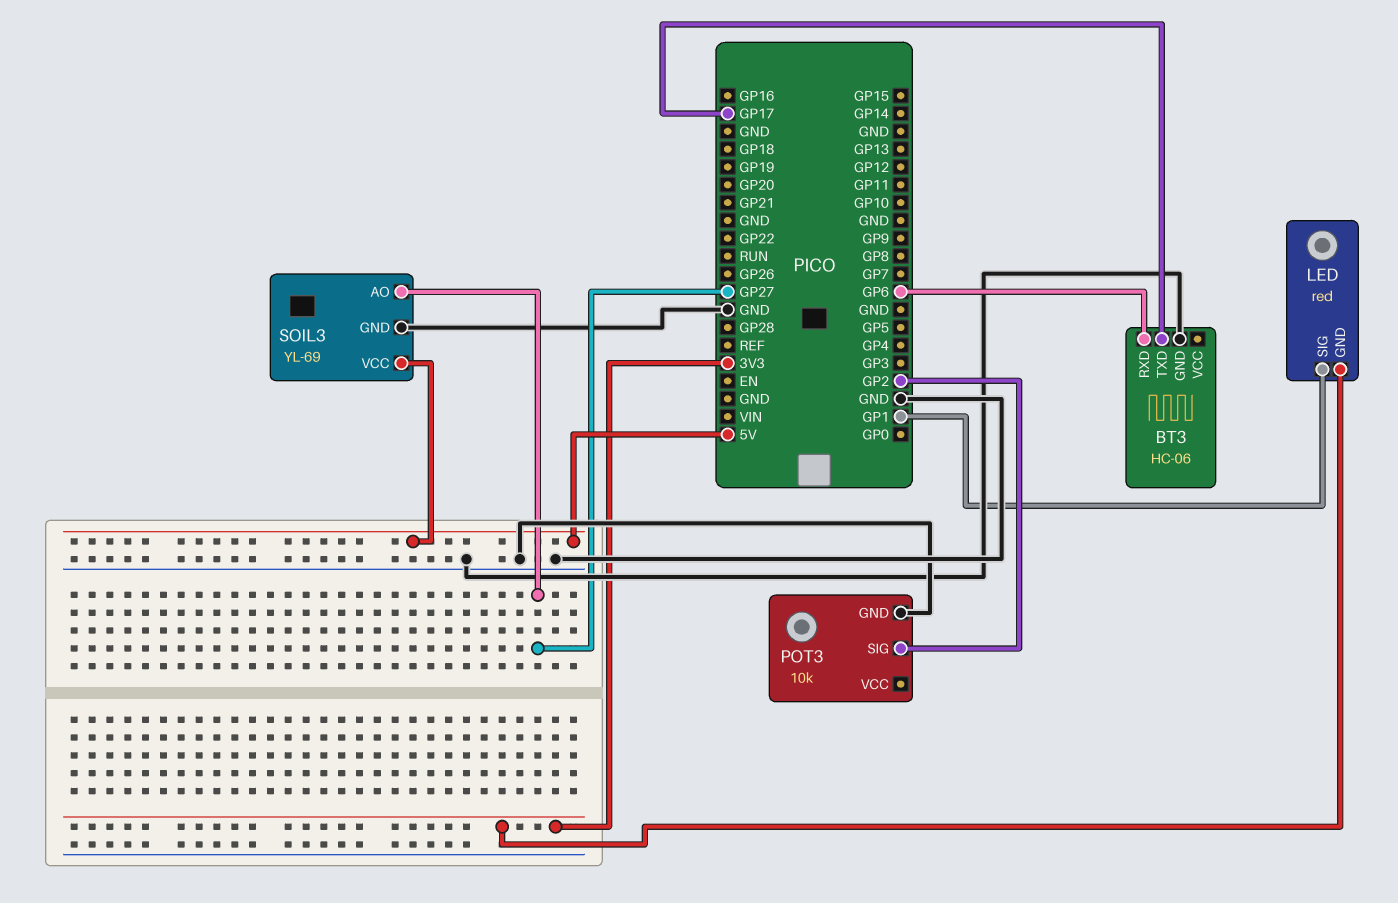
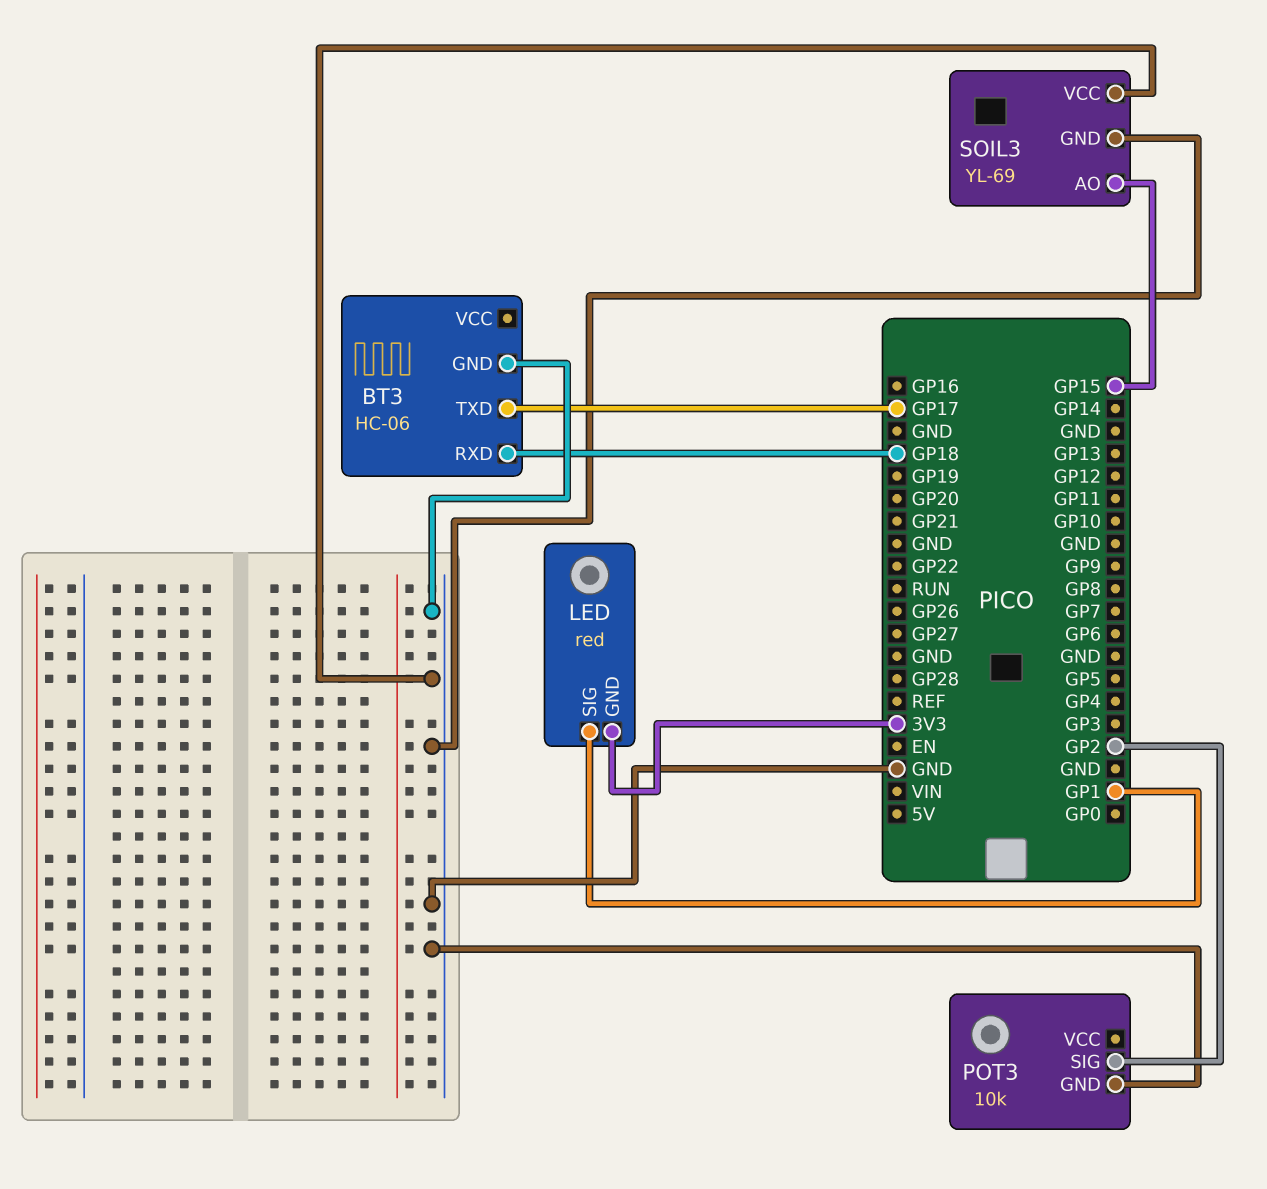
BT3 pin RXD: GP6 -> GP18
SOIL3 pin AO: GP27 -> GP15
SOIL3 pin VCC: 5V -> GND

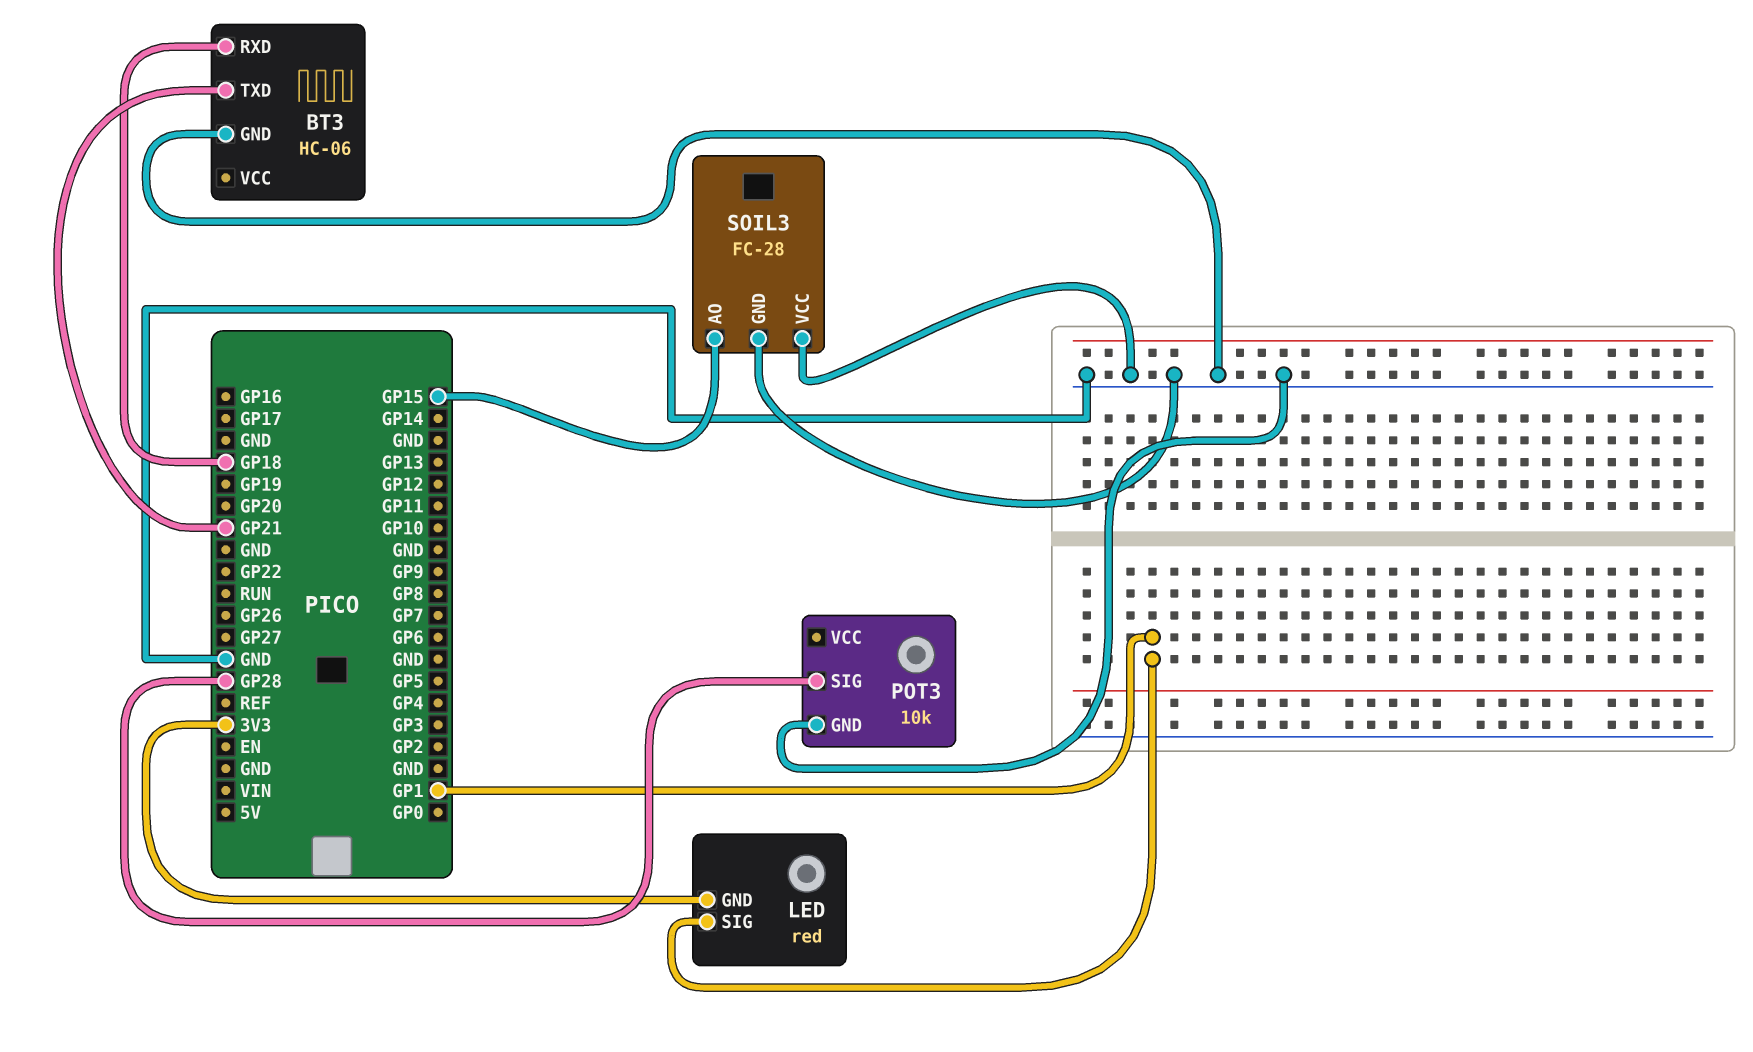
BT3 pin TXD: GP17 -> GP21
POT3 pin SIG: GP2 -> GP28
SOIL3: YL-69 -> FC-28

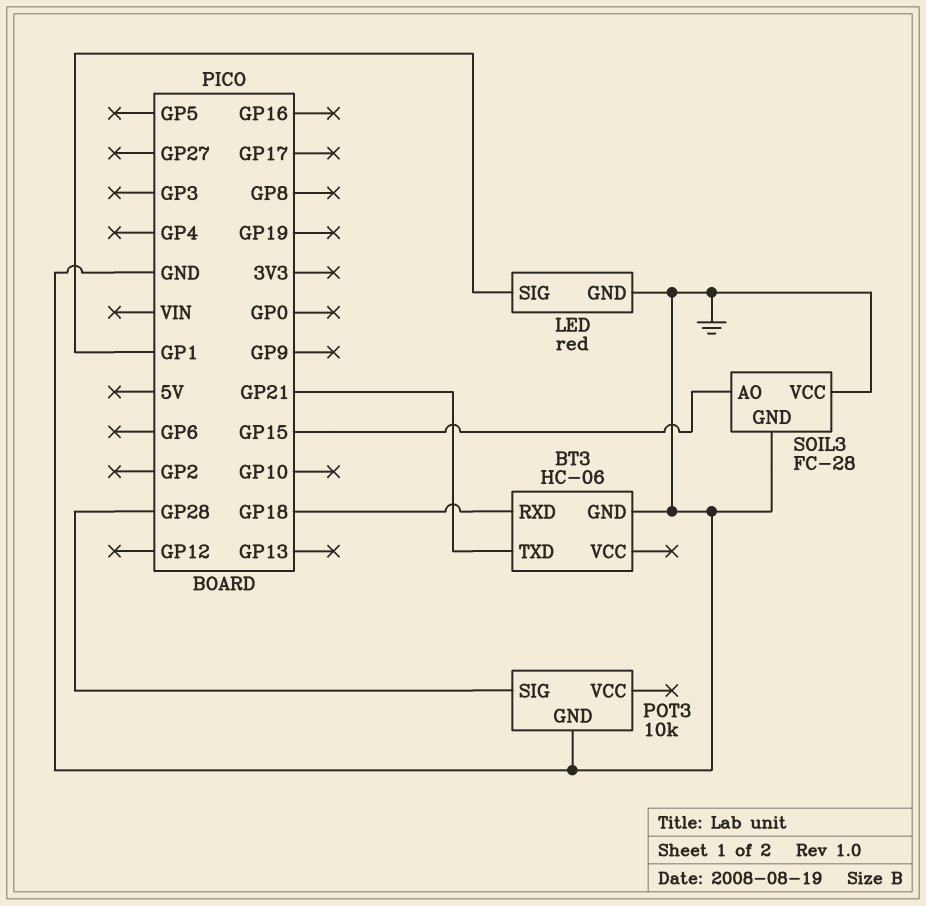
LED pin GND: 3V3 -> GND

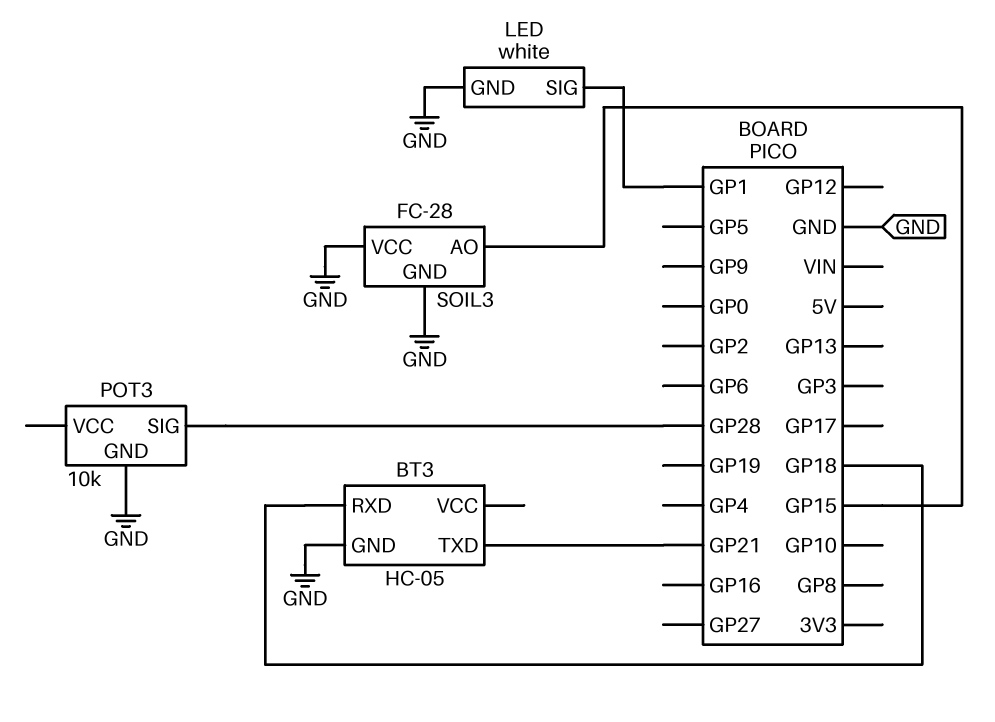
BT3: HC-06 -> HC-05
LED: red -> white

